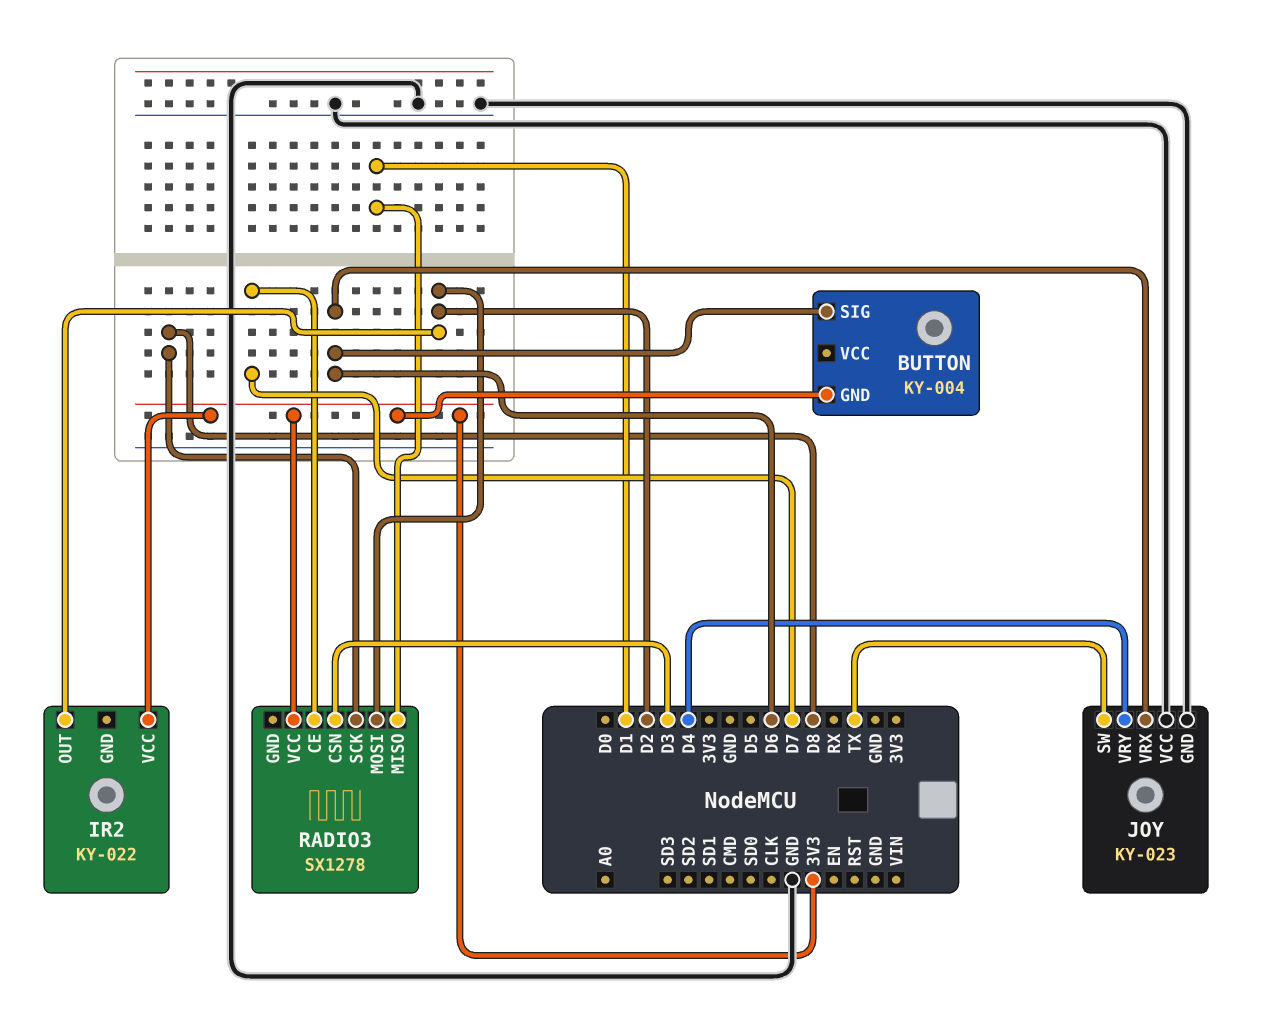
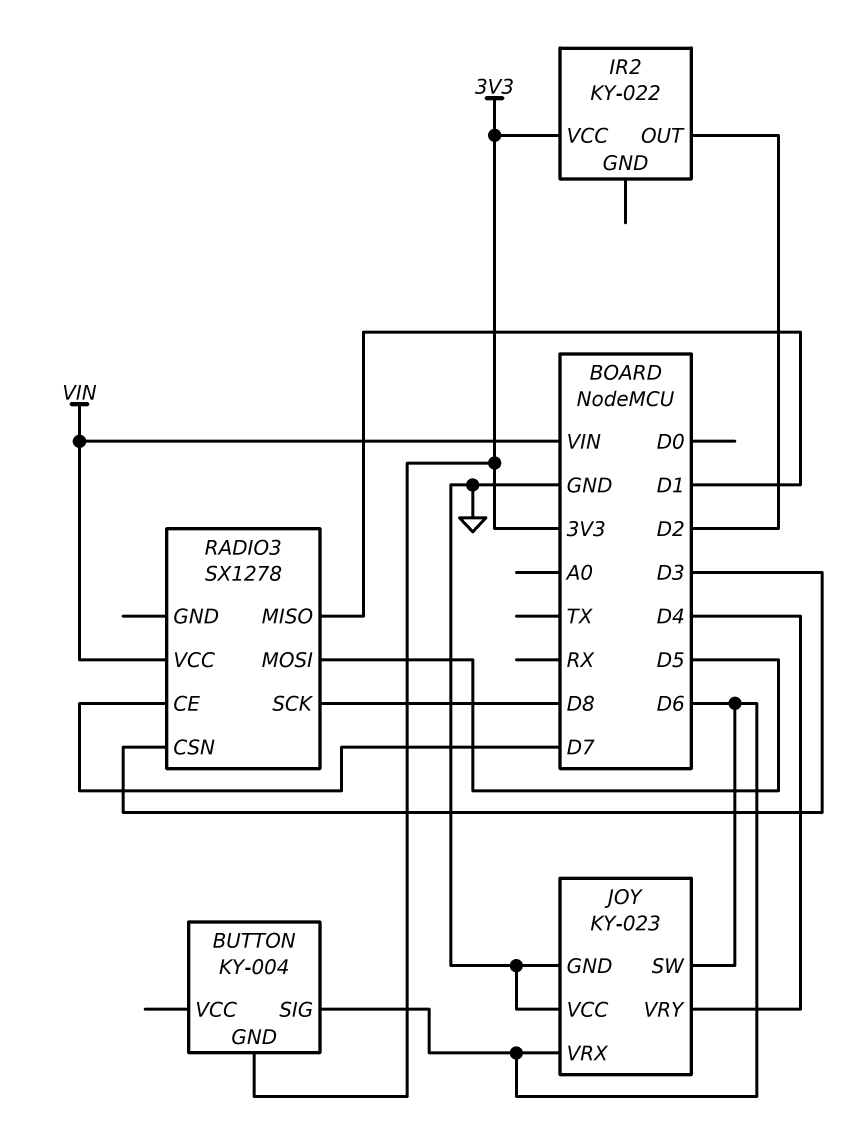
JOY pin SW: TX -> D6
RADIO3 pin MOSI: D2 -> D5
RADIO3 pin VCC: 3V3 -> VIN

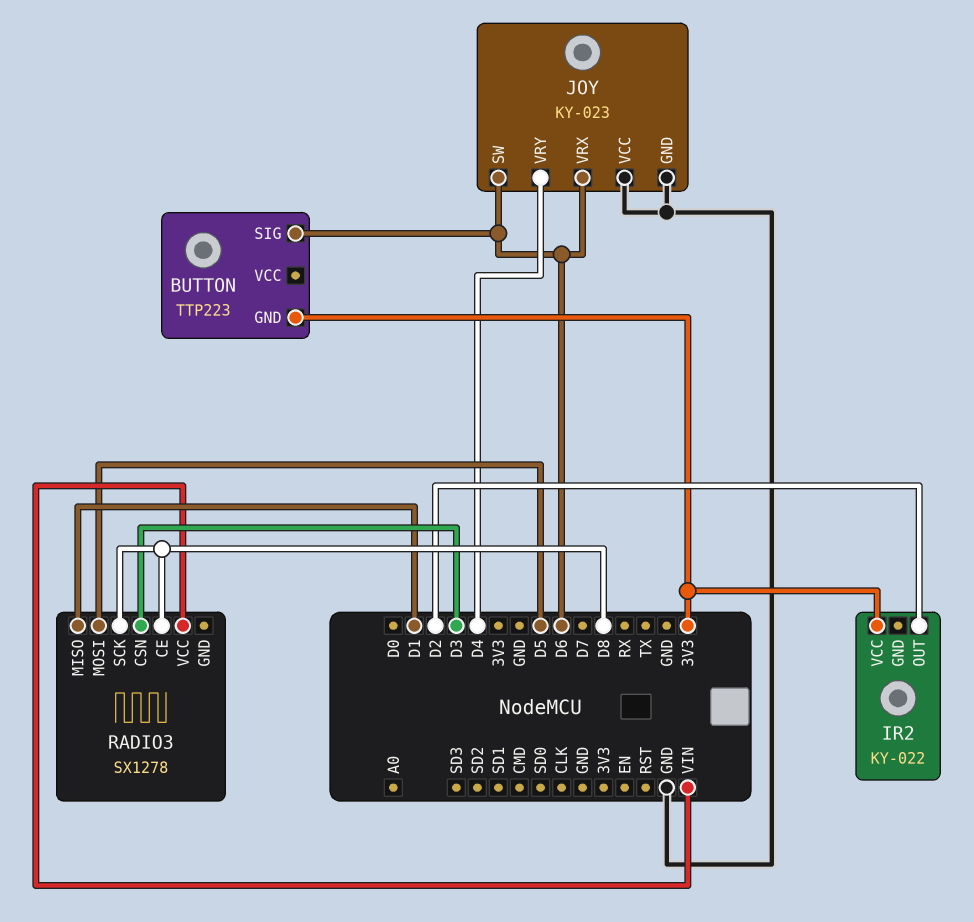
BUTTON: KY-004 -> TTP223
RADIO3 pin CE: D7 -> D8

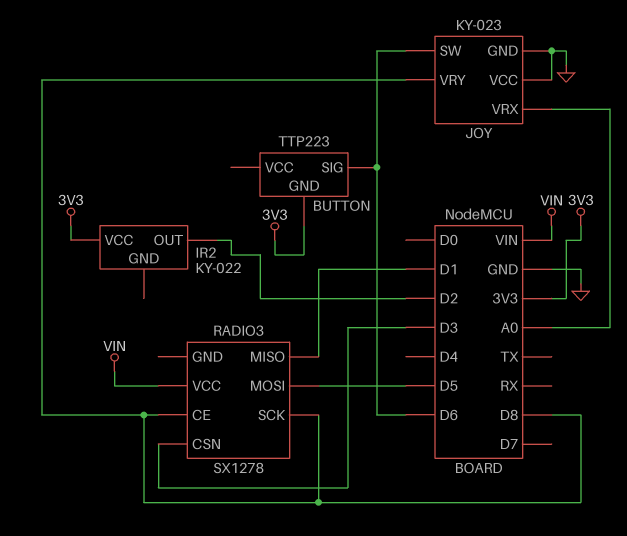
JOY pin VRX: D6 -> A0
JOY pin VRY: D4 -> D8

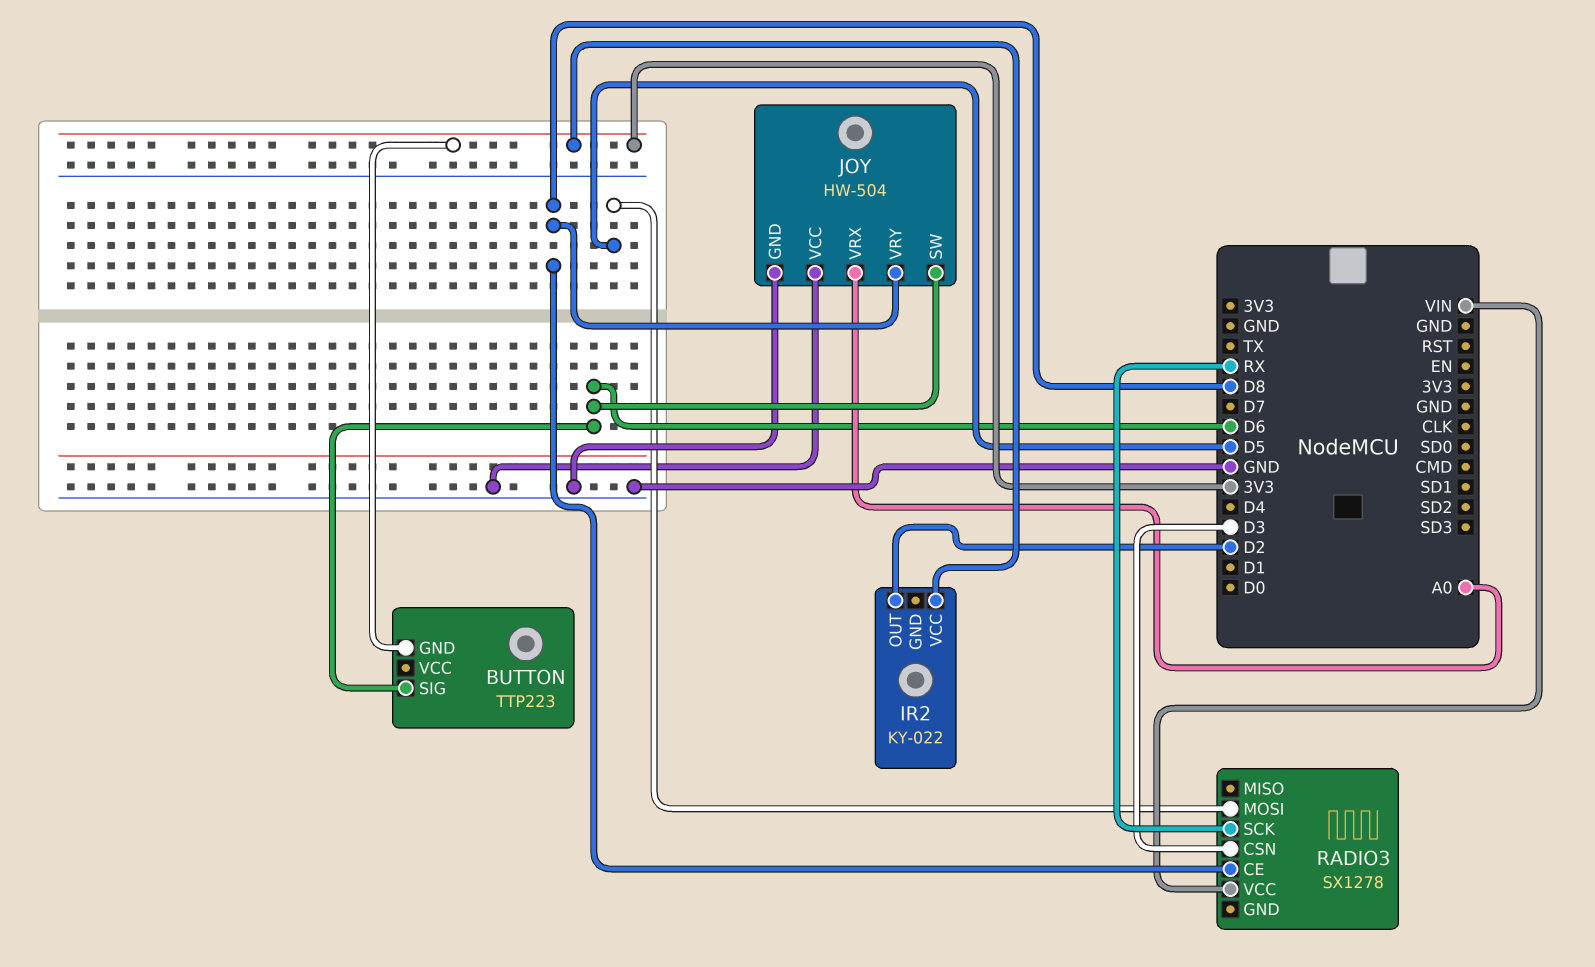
JOY: KY-023 -> HW-504
RADIO3 pin MISO: D1 -> none
RADIO3 pin SCK: D8 -> RX

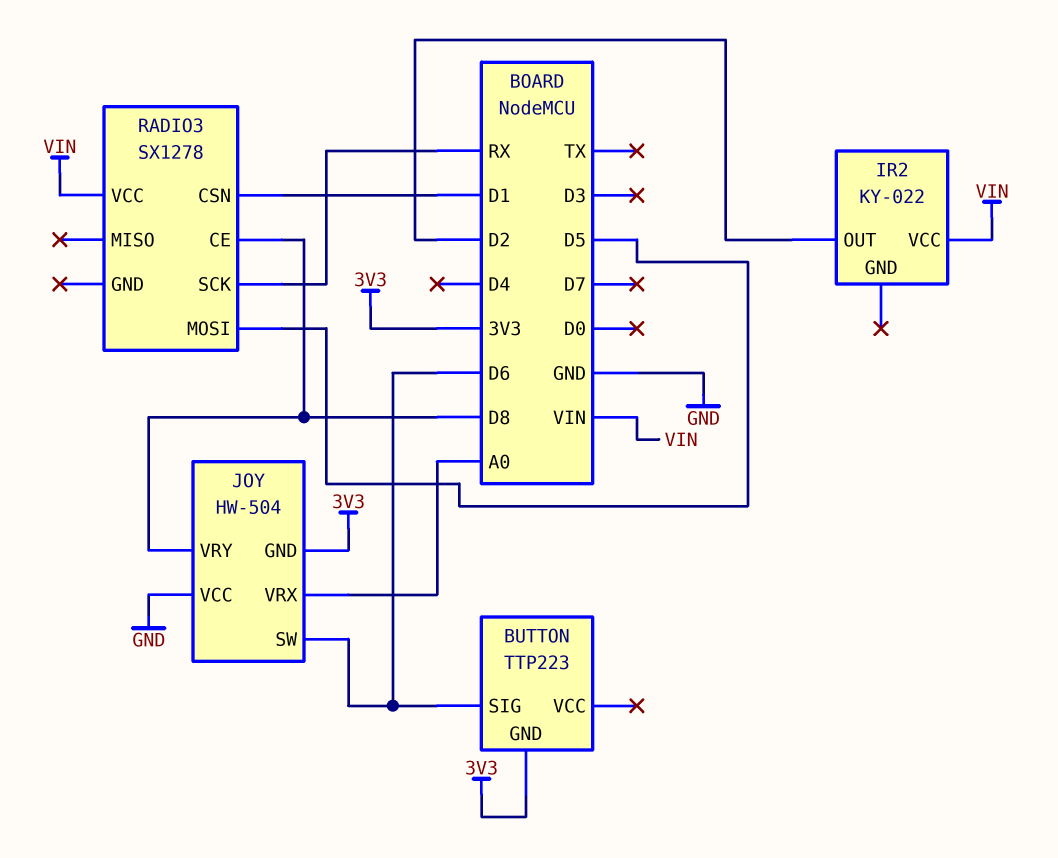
IR2 pin VCC: 3V3 -> VIN
JOY pin GND: GND -> 3V3
RADIO3 pin CSN: D3 -> D1

